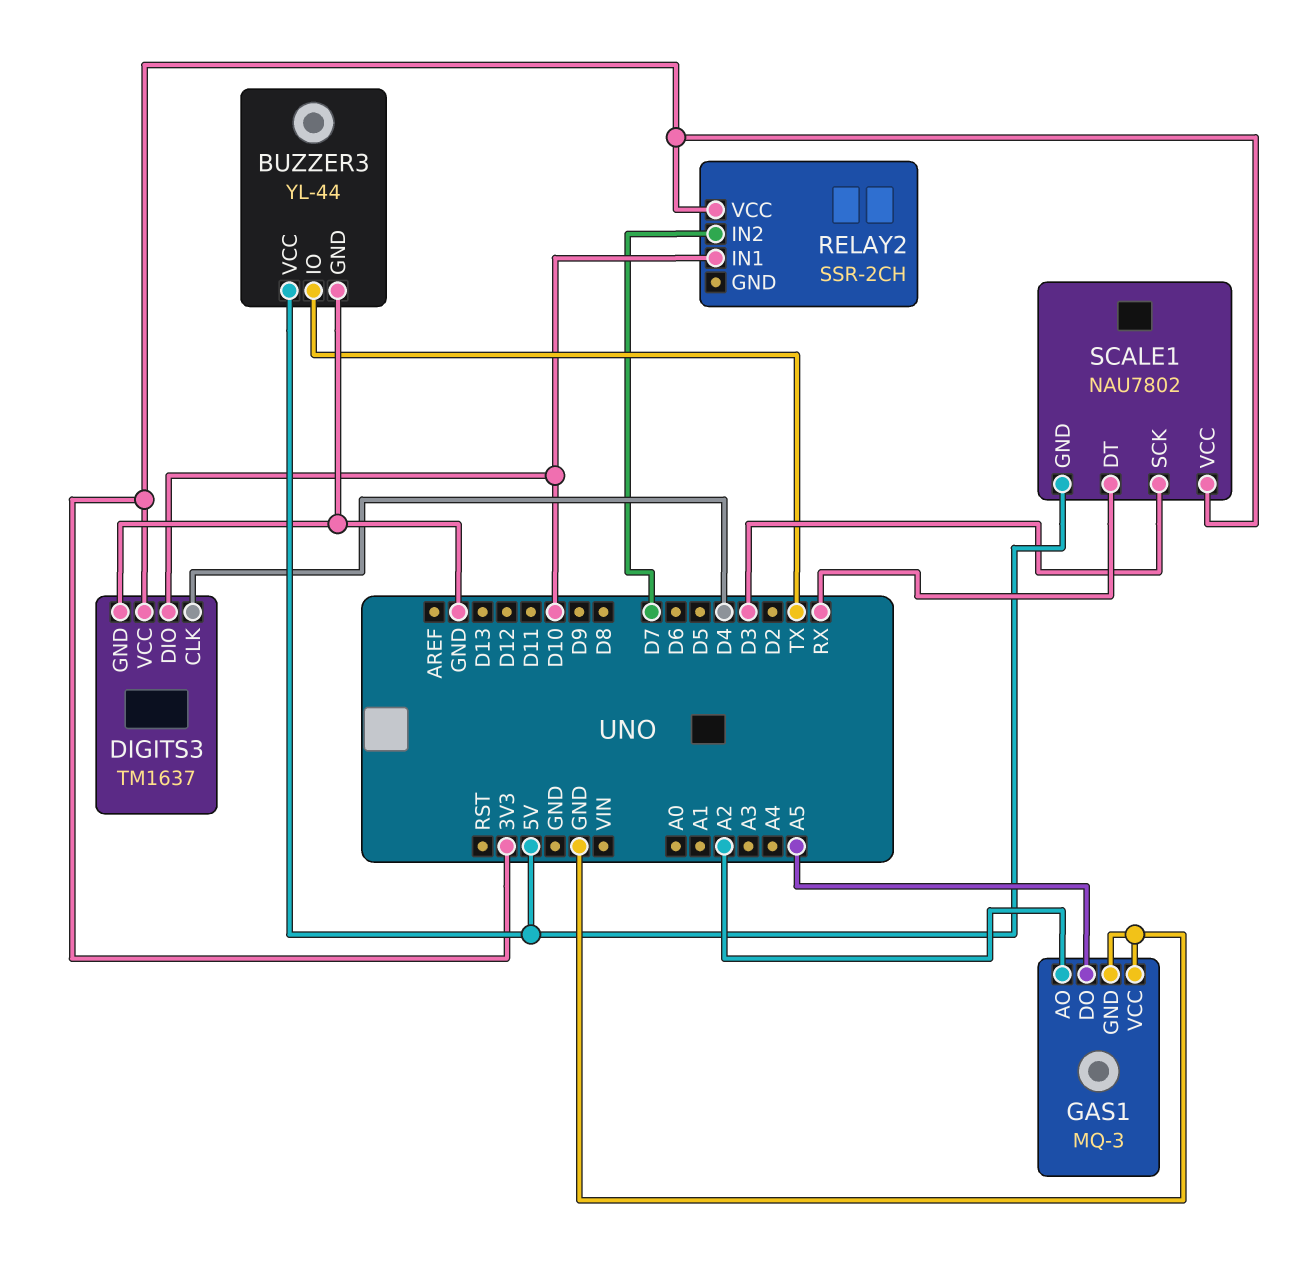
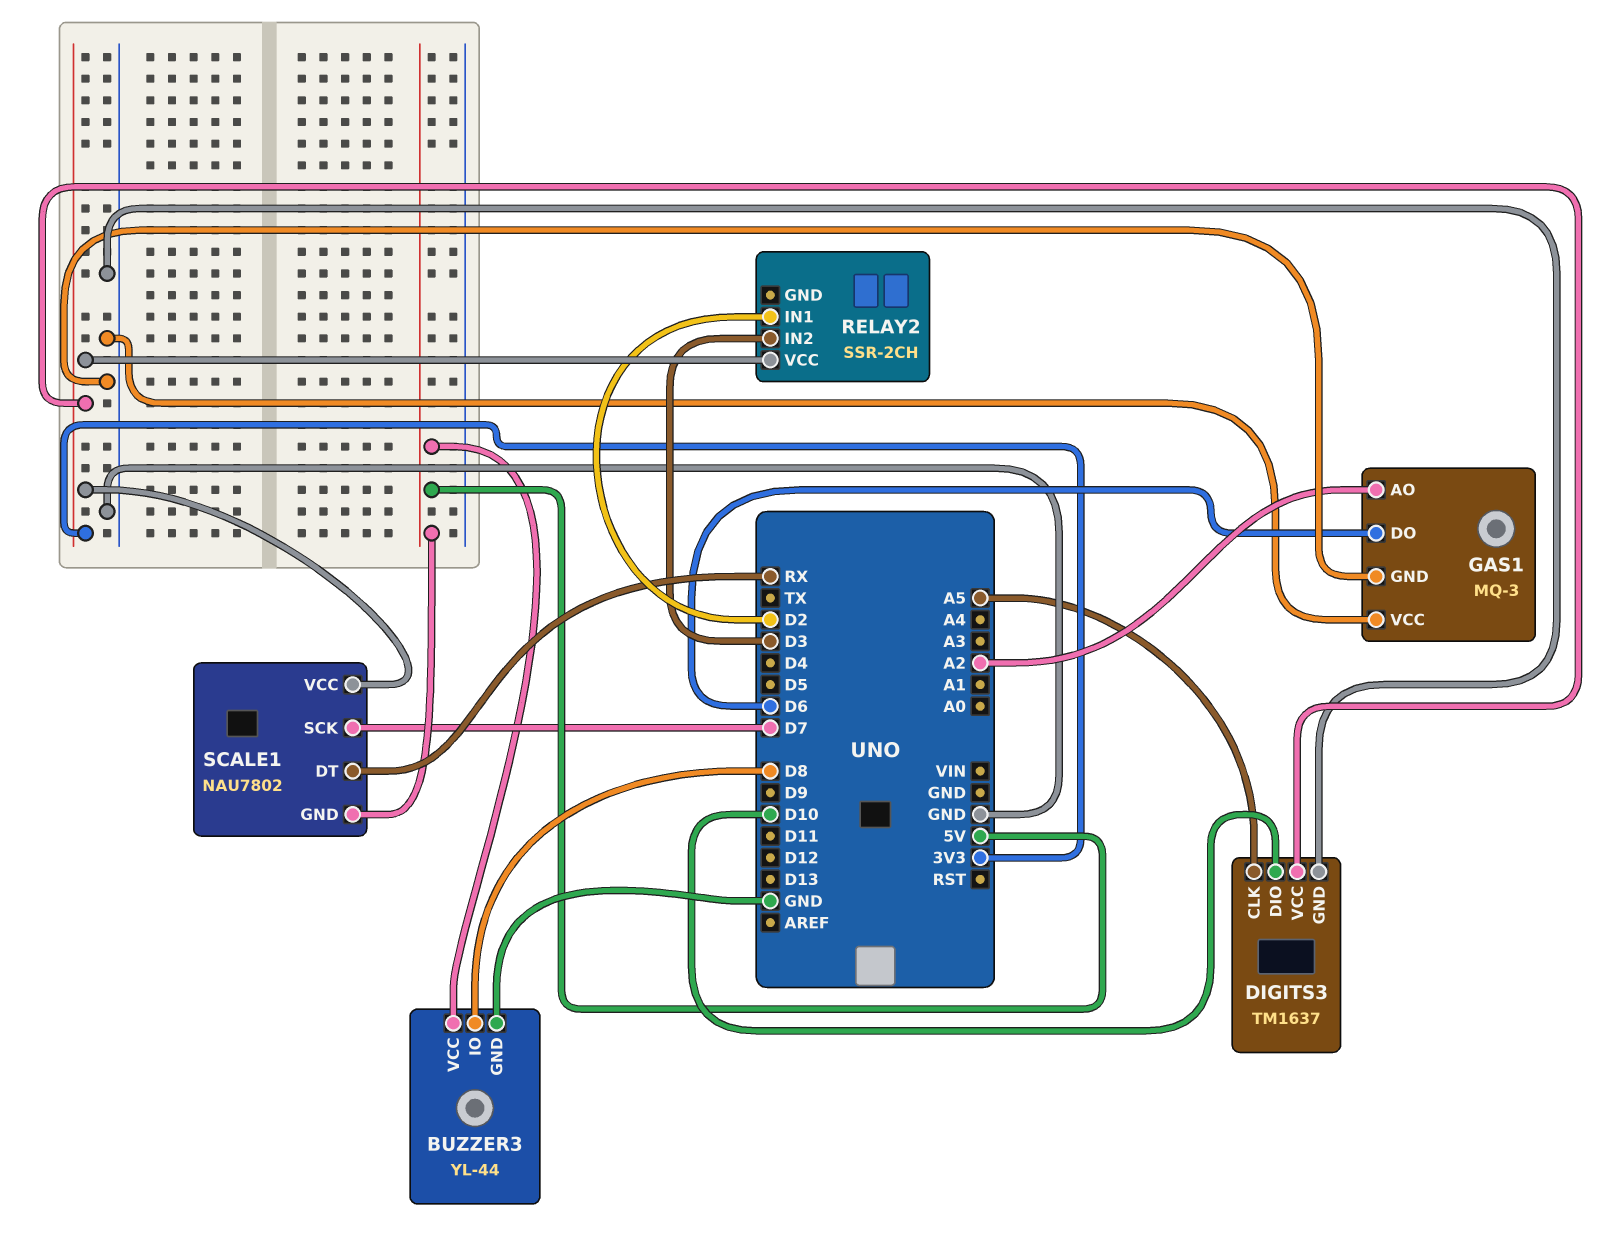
BUZZER3 pin IO: TX -> D8
DIGITS3 pin CLK: D4 -> A5
GAS1 pin DO: A5 -> D6
RELAY2 pin IN1: D10 -> D2
RELAY2 pin IN2: D7 -> D3
SCALE1 pin SCK: D3 -> D7

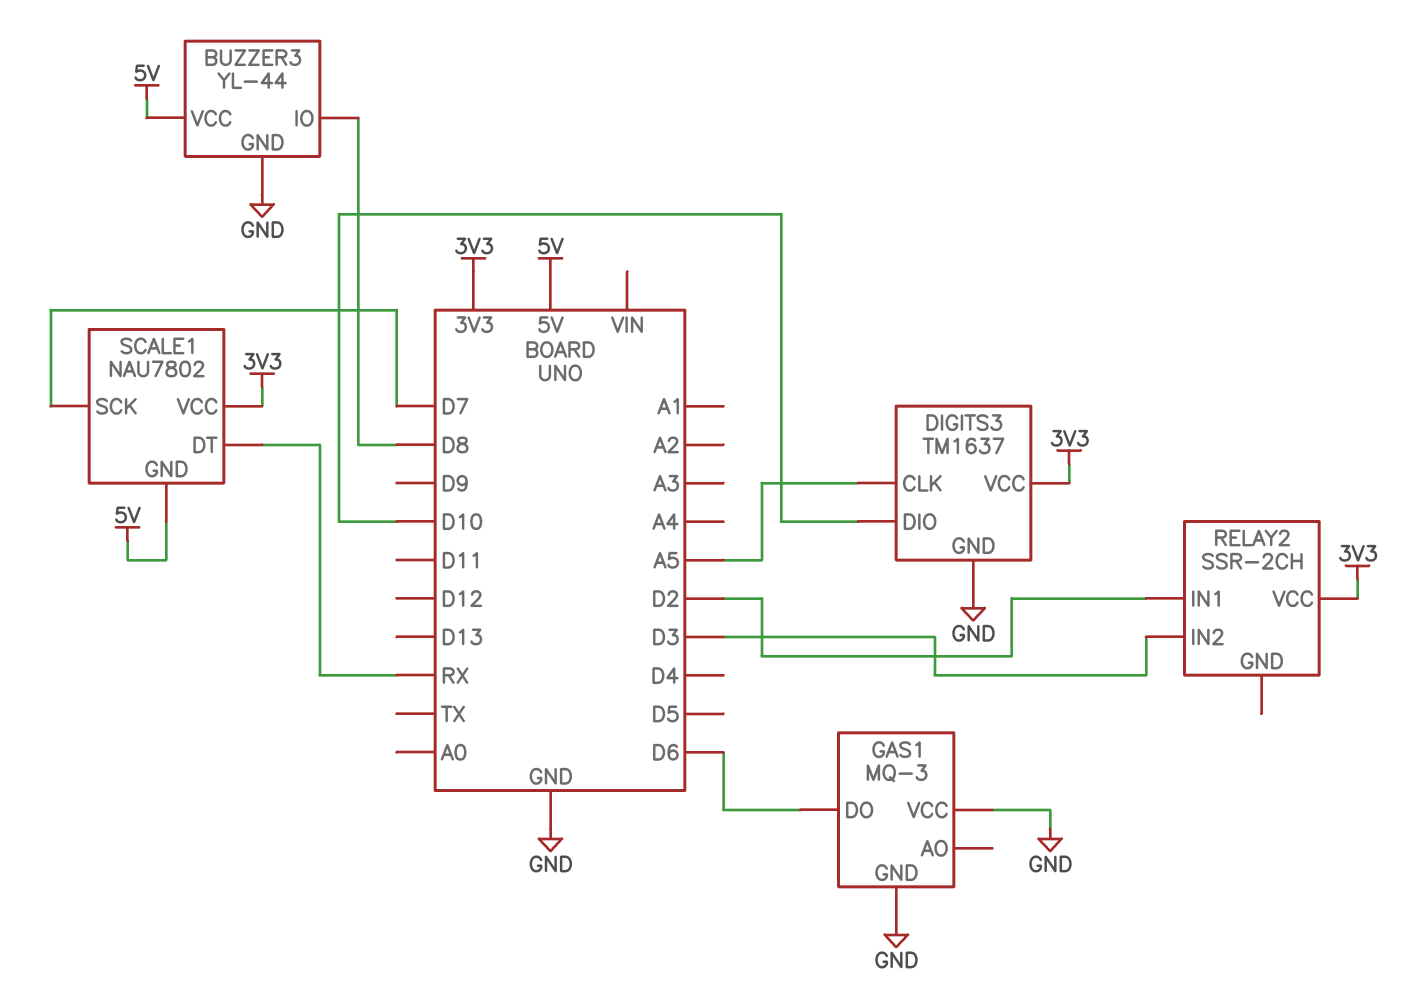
GAS1 pin AO: A2 -> none

